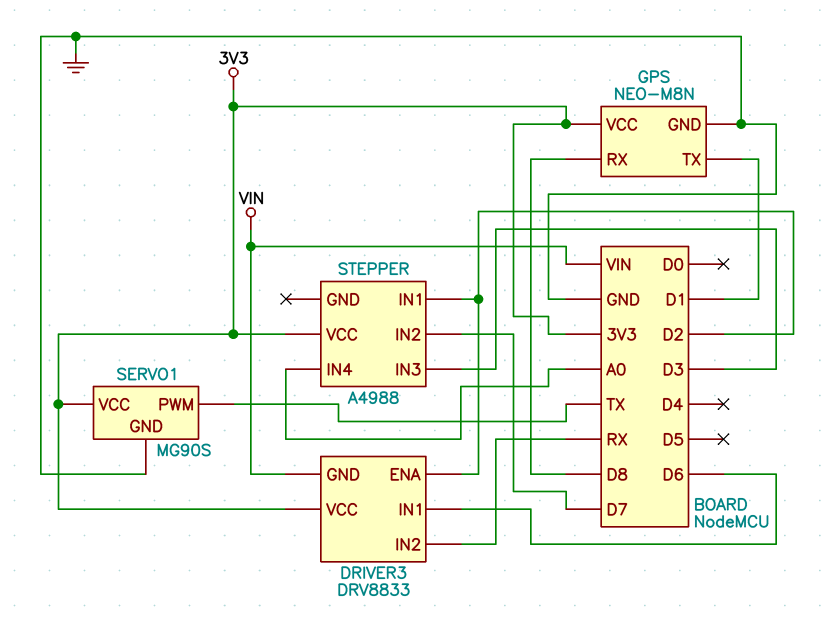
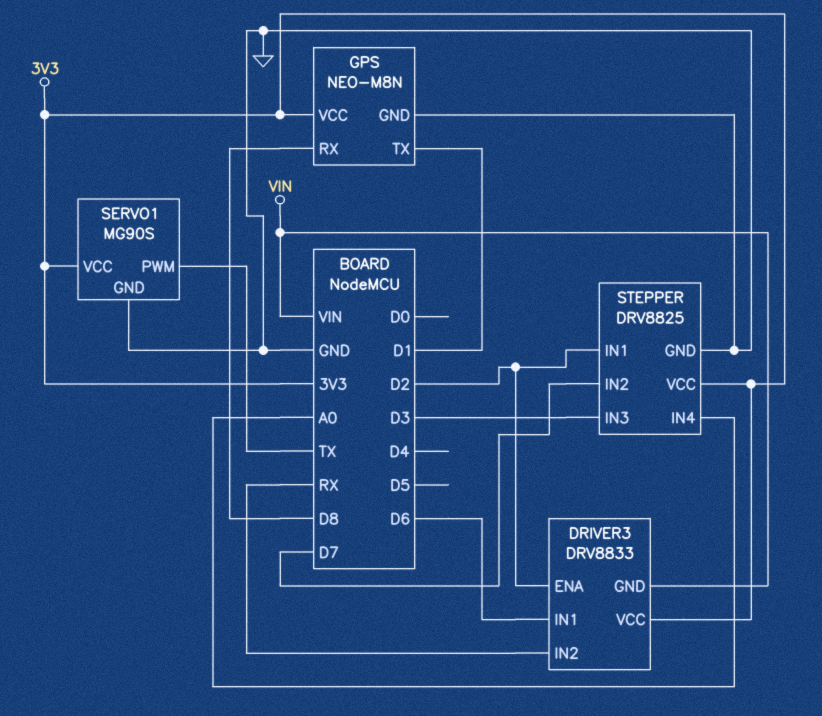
STEPPER: A4988 -> DRV8825
STEPPER pin GND: none -> GND

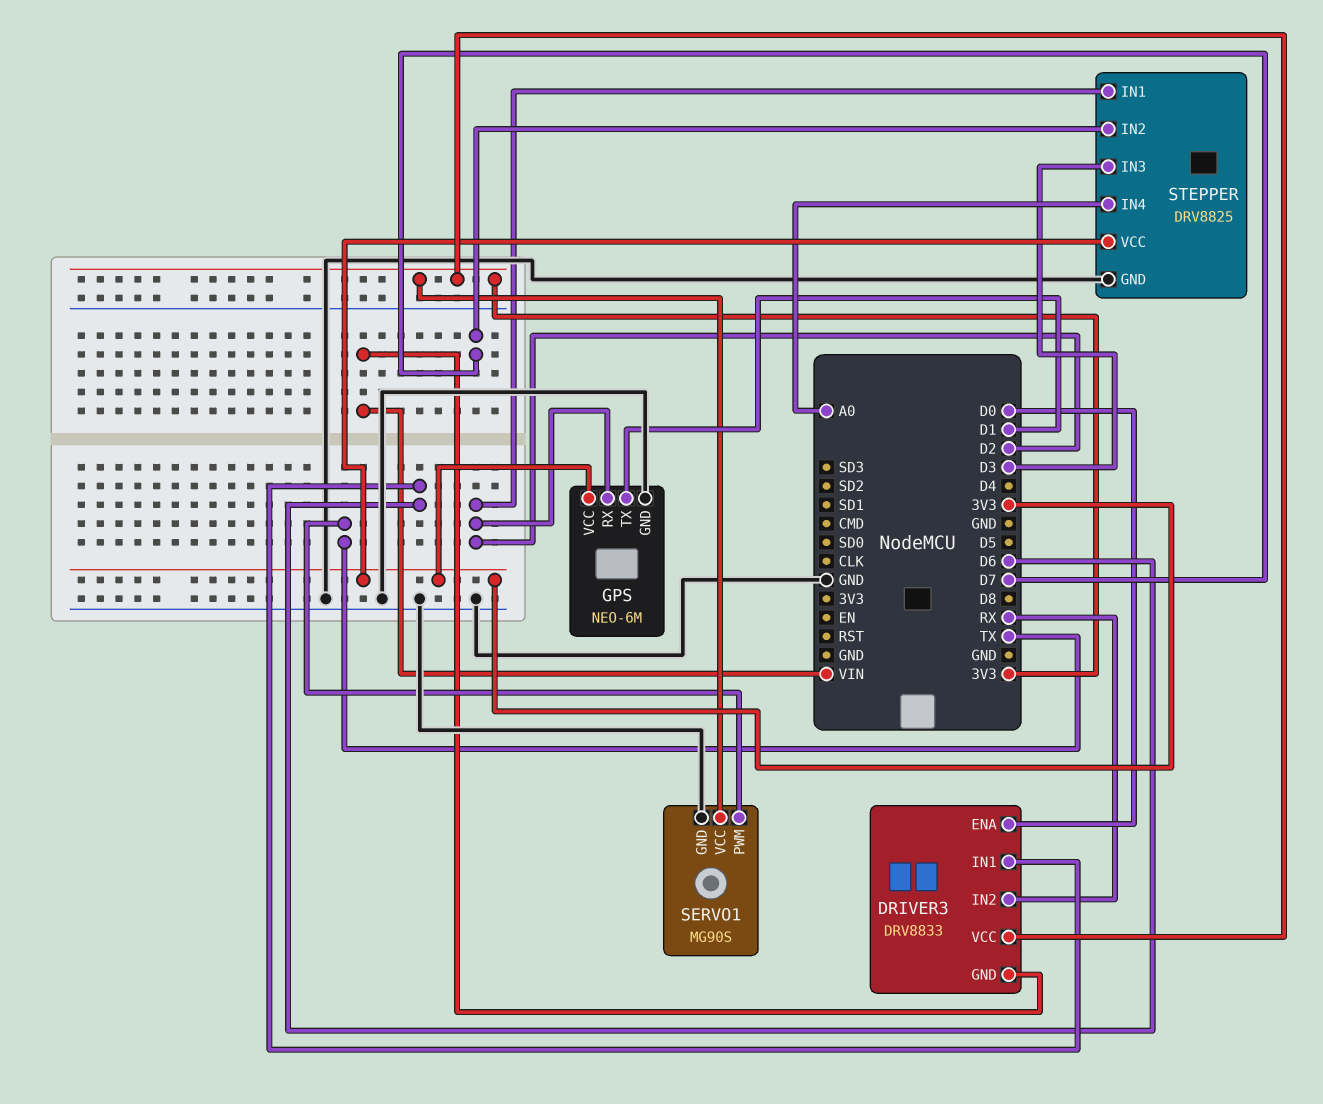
DRIVER3 pin ENA: D2 -> D0
GPS: NEO-M8N -> NEO-6M
GPS pin RX: D8 -> D2

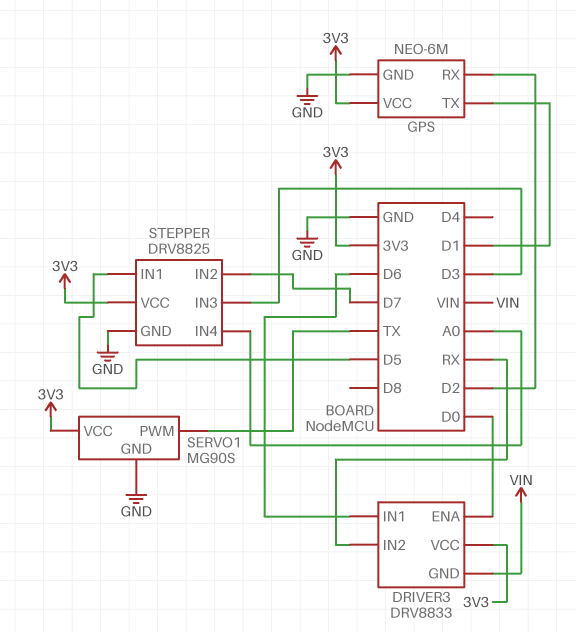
STEPPER pin IN1: D2 -> D5

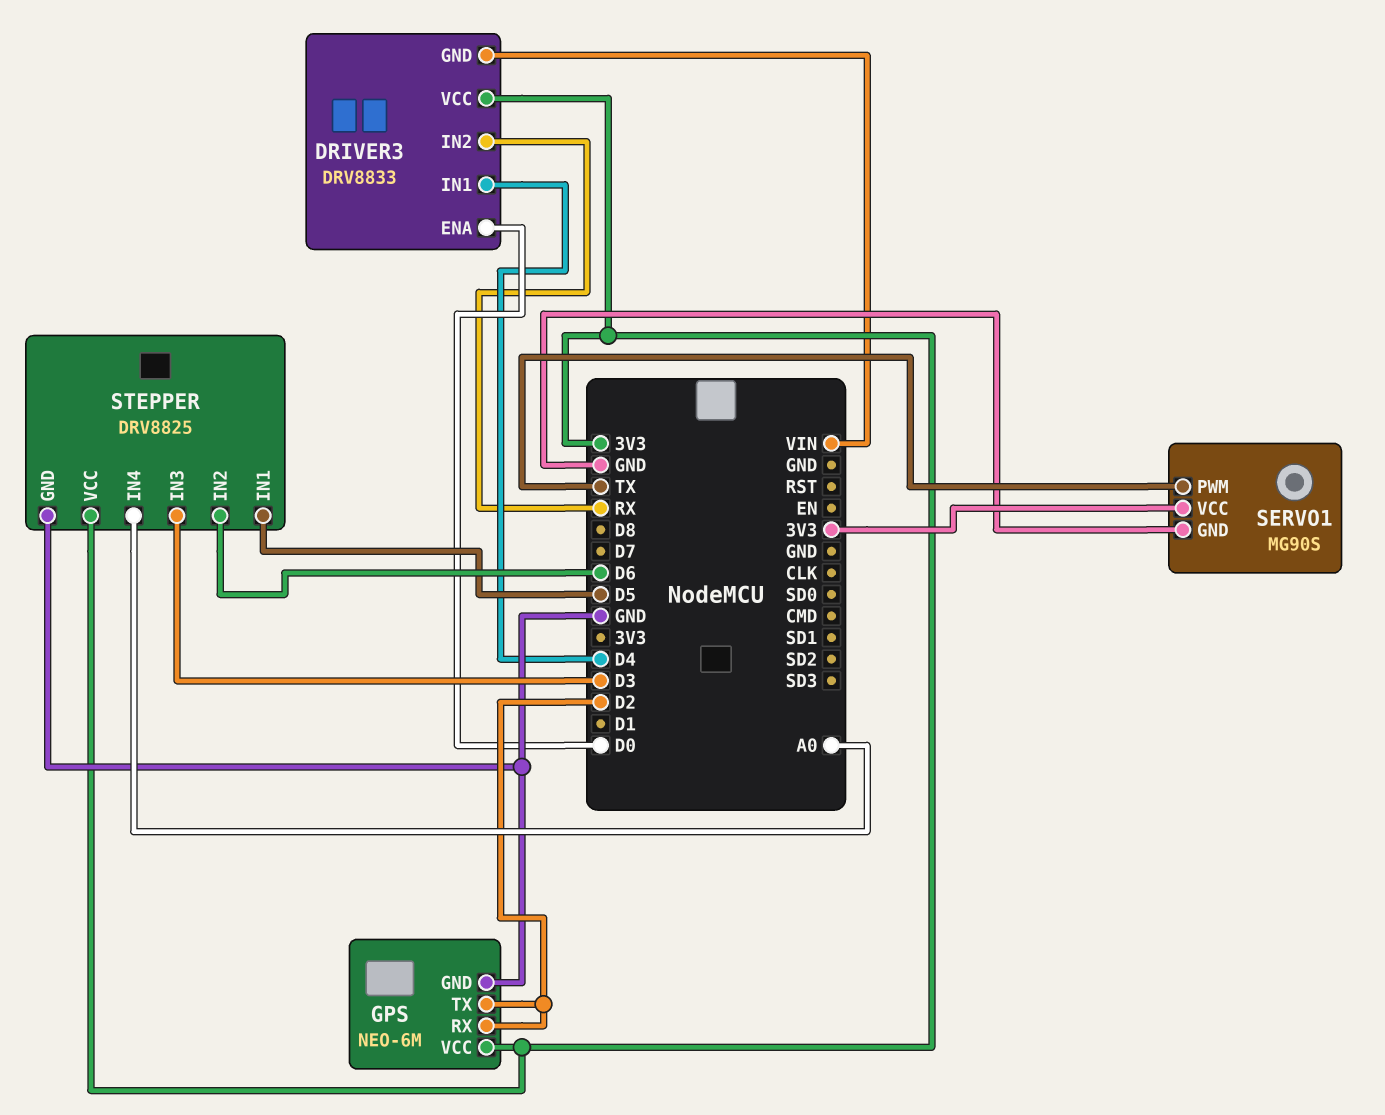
DRIVER3 pin IN1: D6 -> D4
GPS pin TX: D1 -> D2
STEPPER pin IN2: D7 -> D6

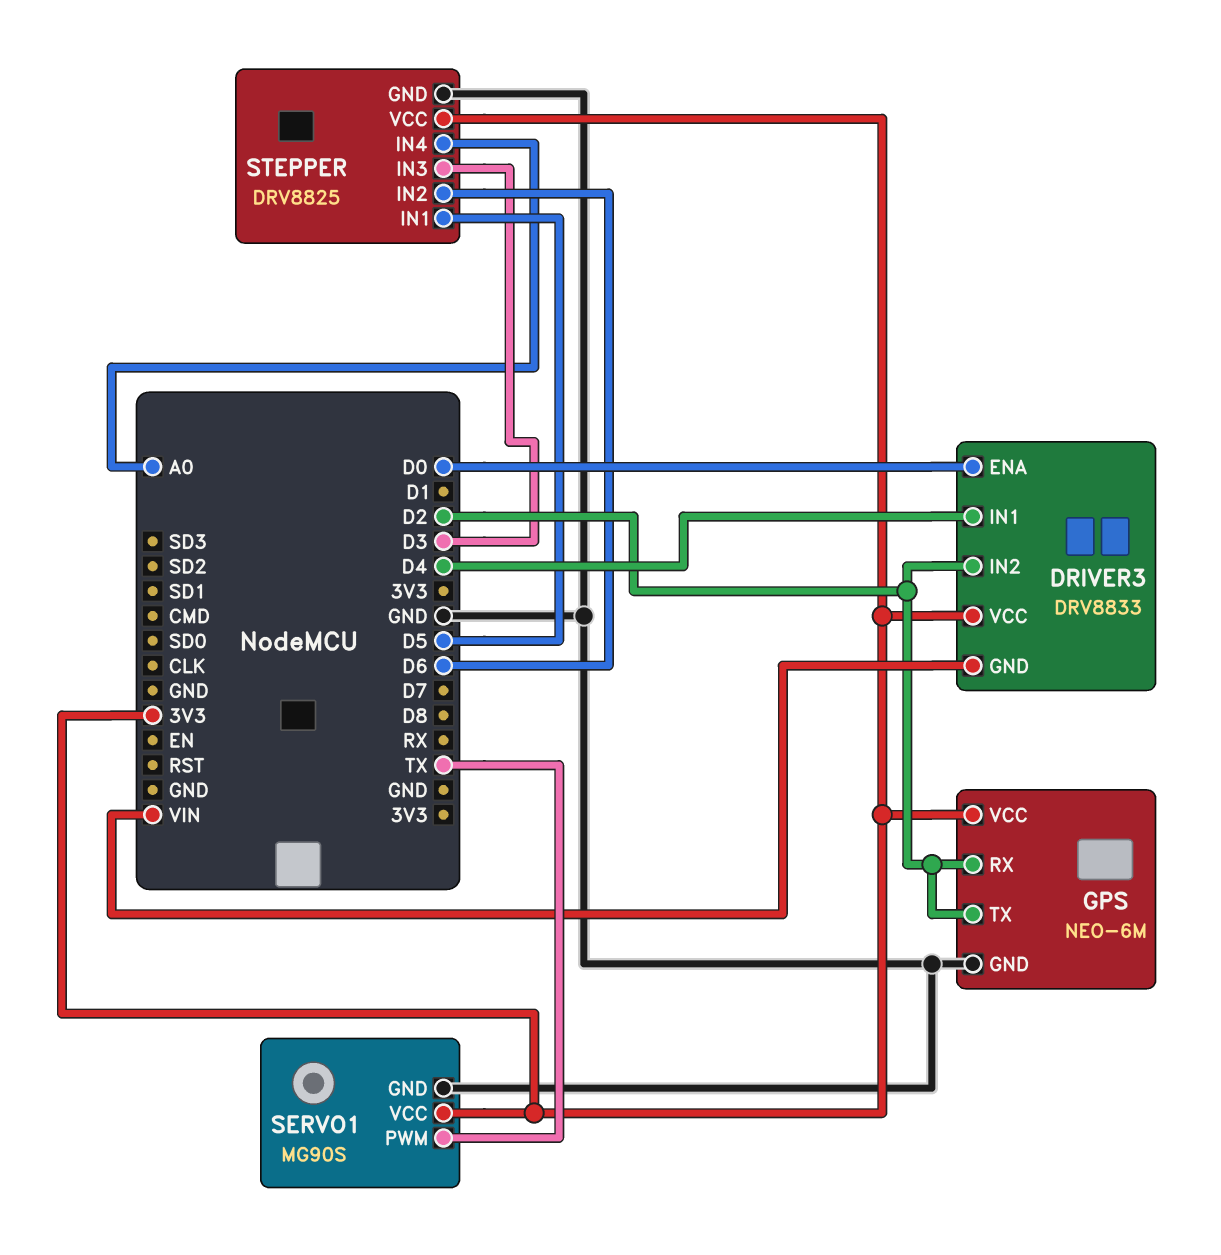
DRIVER3 pin IN2: RX -> D2

